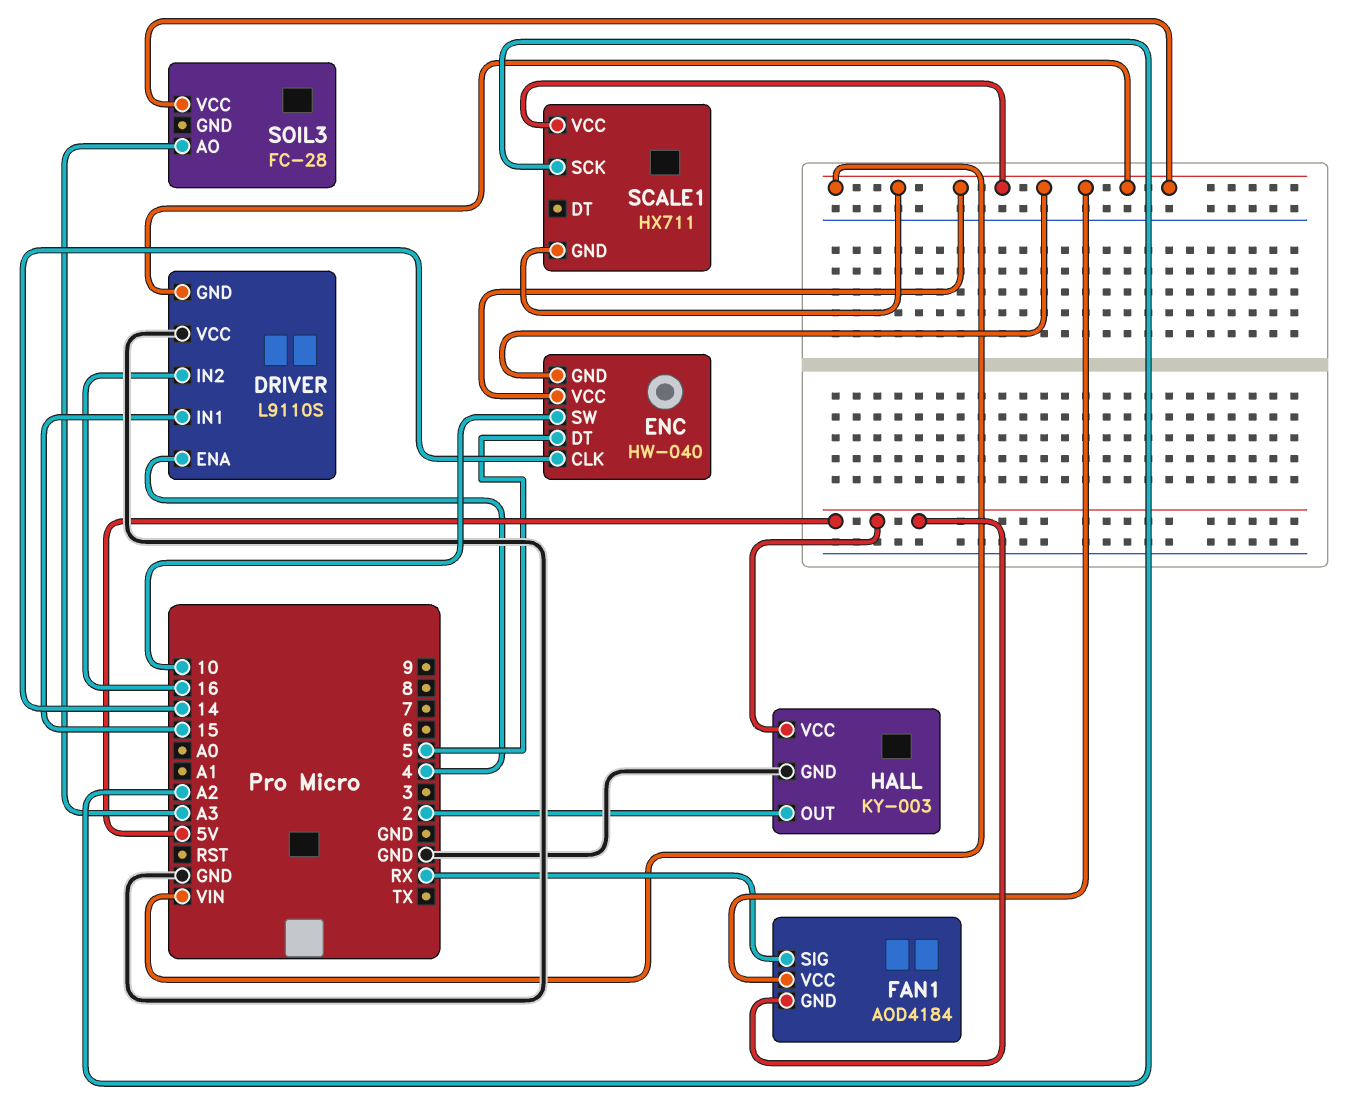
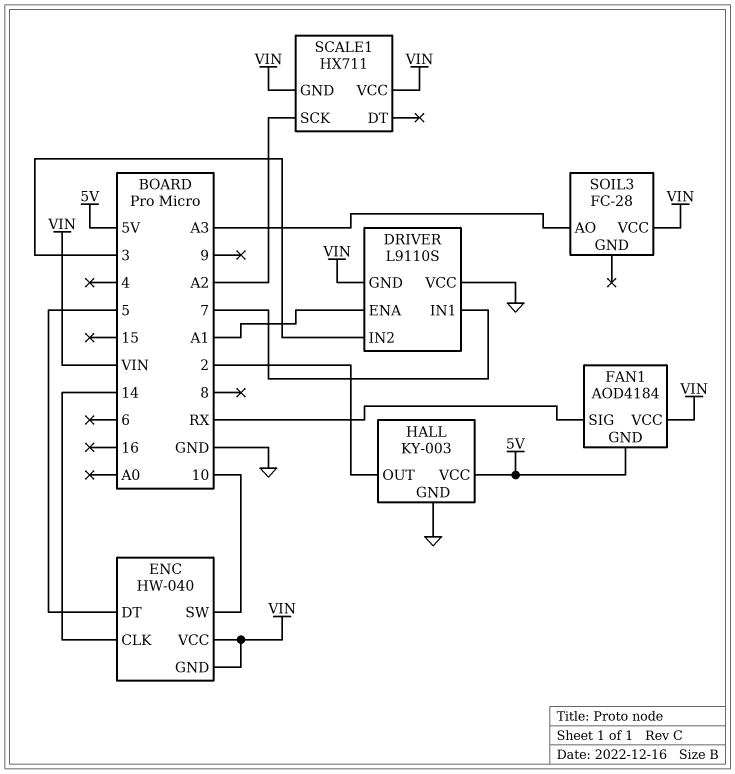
DRIVER pin ENA: 4 -> A1
DRIVER pin IN1: 15 -> 7
DRIVER pin IN2: 16 -> 3

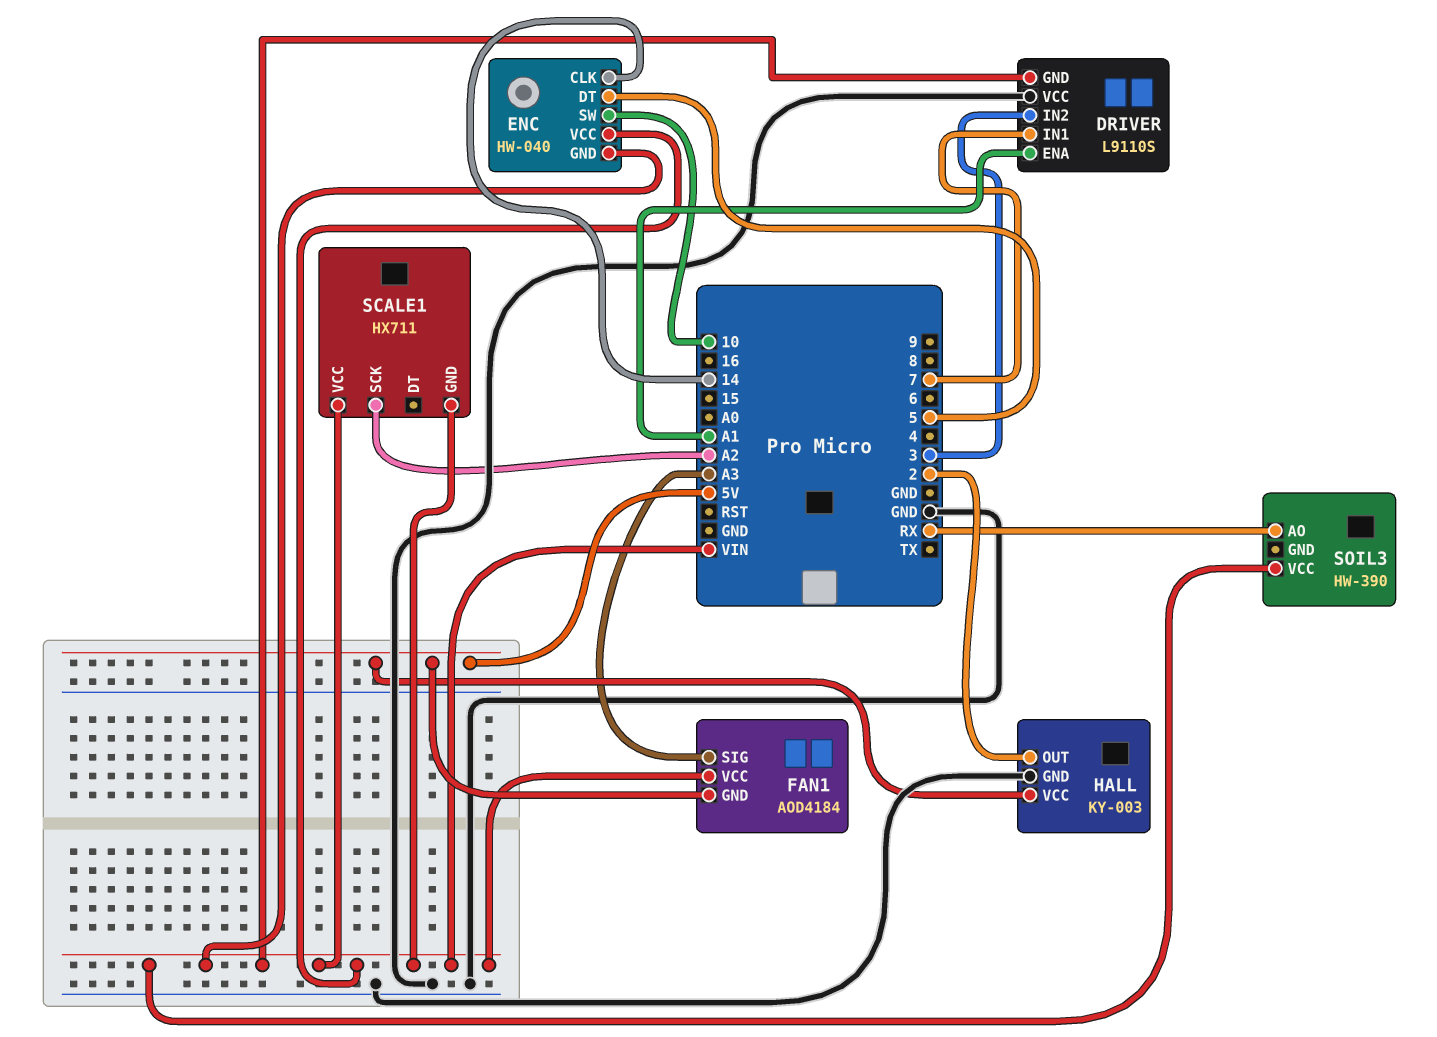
FAN1 pin SIG: RX -> A3
SOIL3: FC-28 -> HW-390
SOIL3 pin AO: A3 -> RX

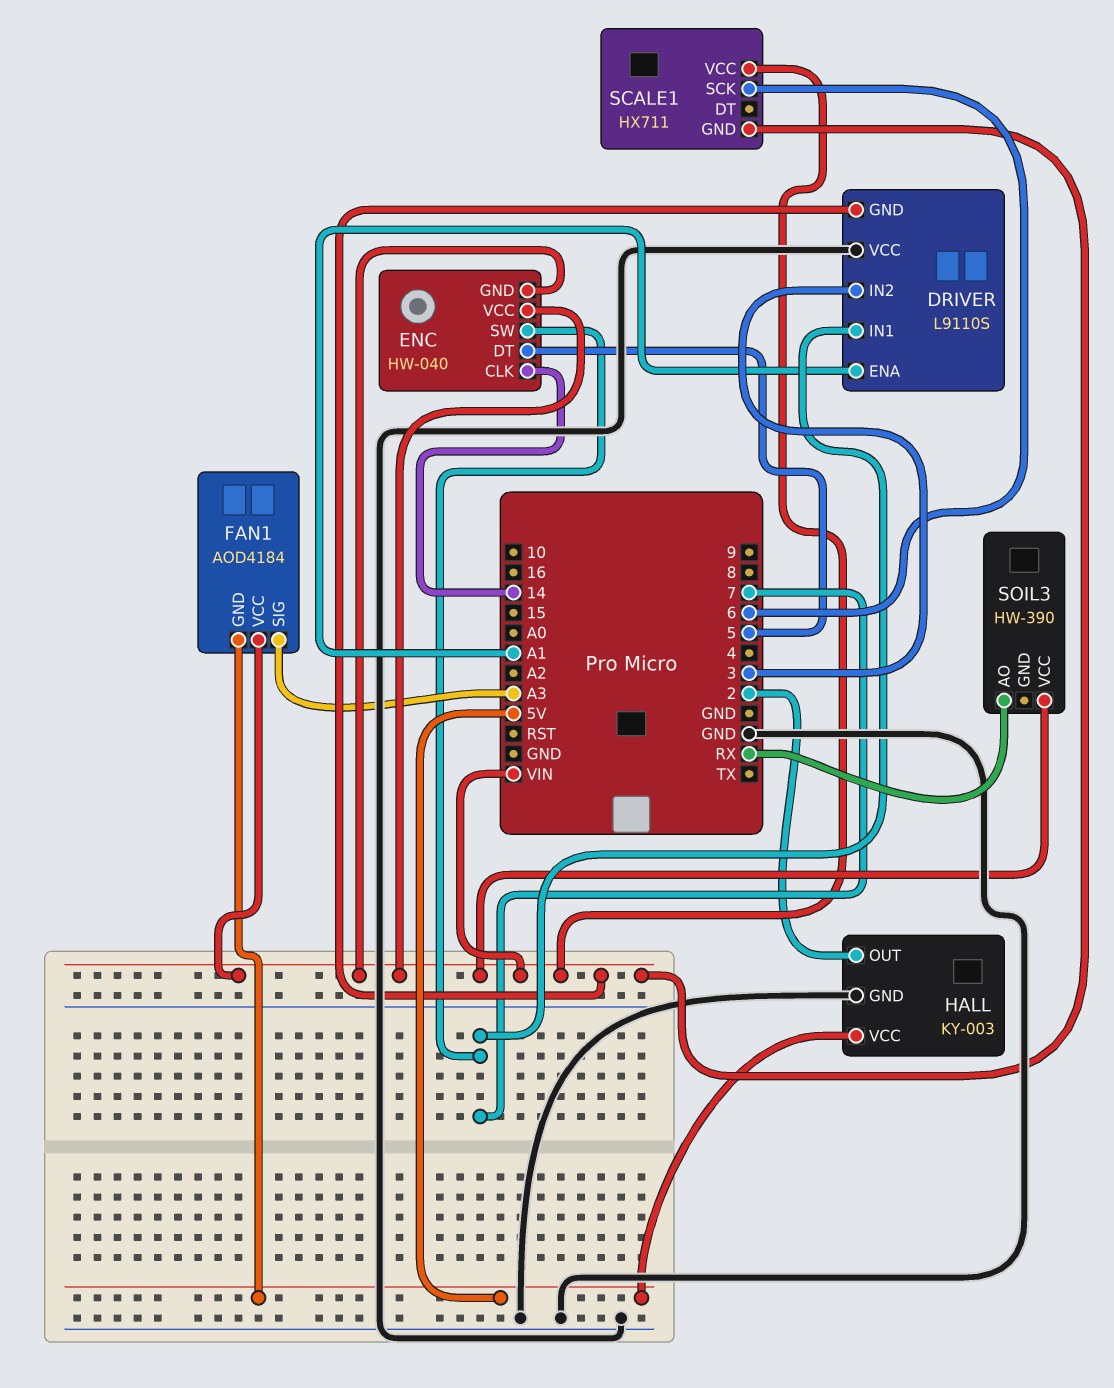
ENC pin SW: 10 -> 7
SCALE1 pin SCK: A2 -> 6

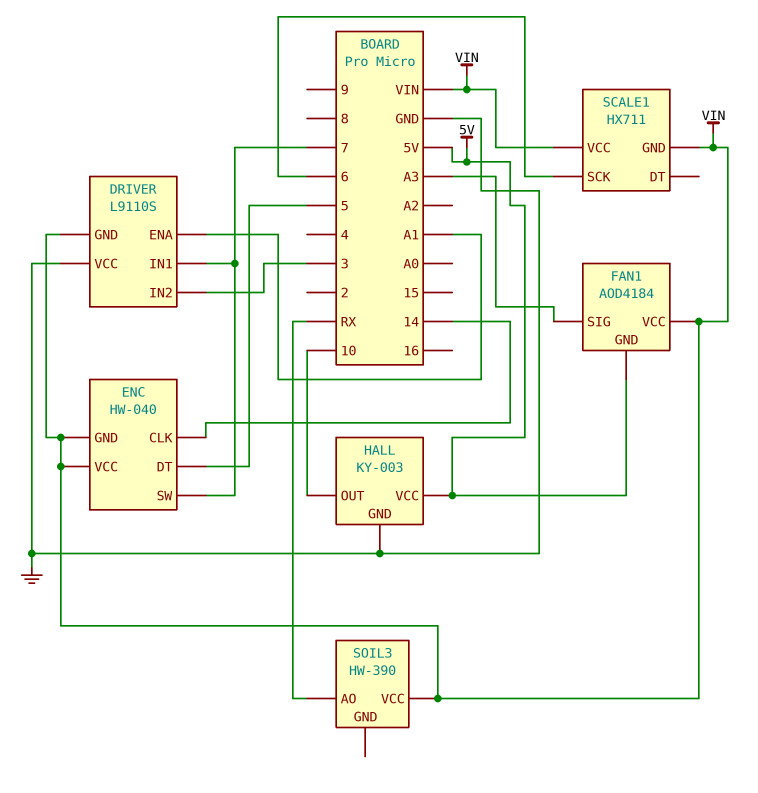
HALL pin OUT: 2 -> 10

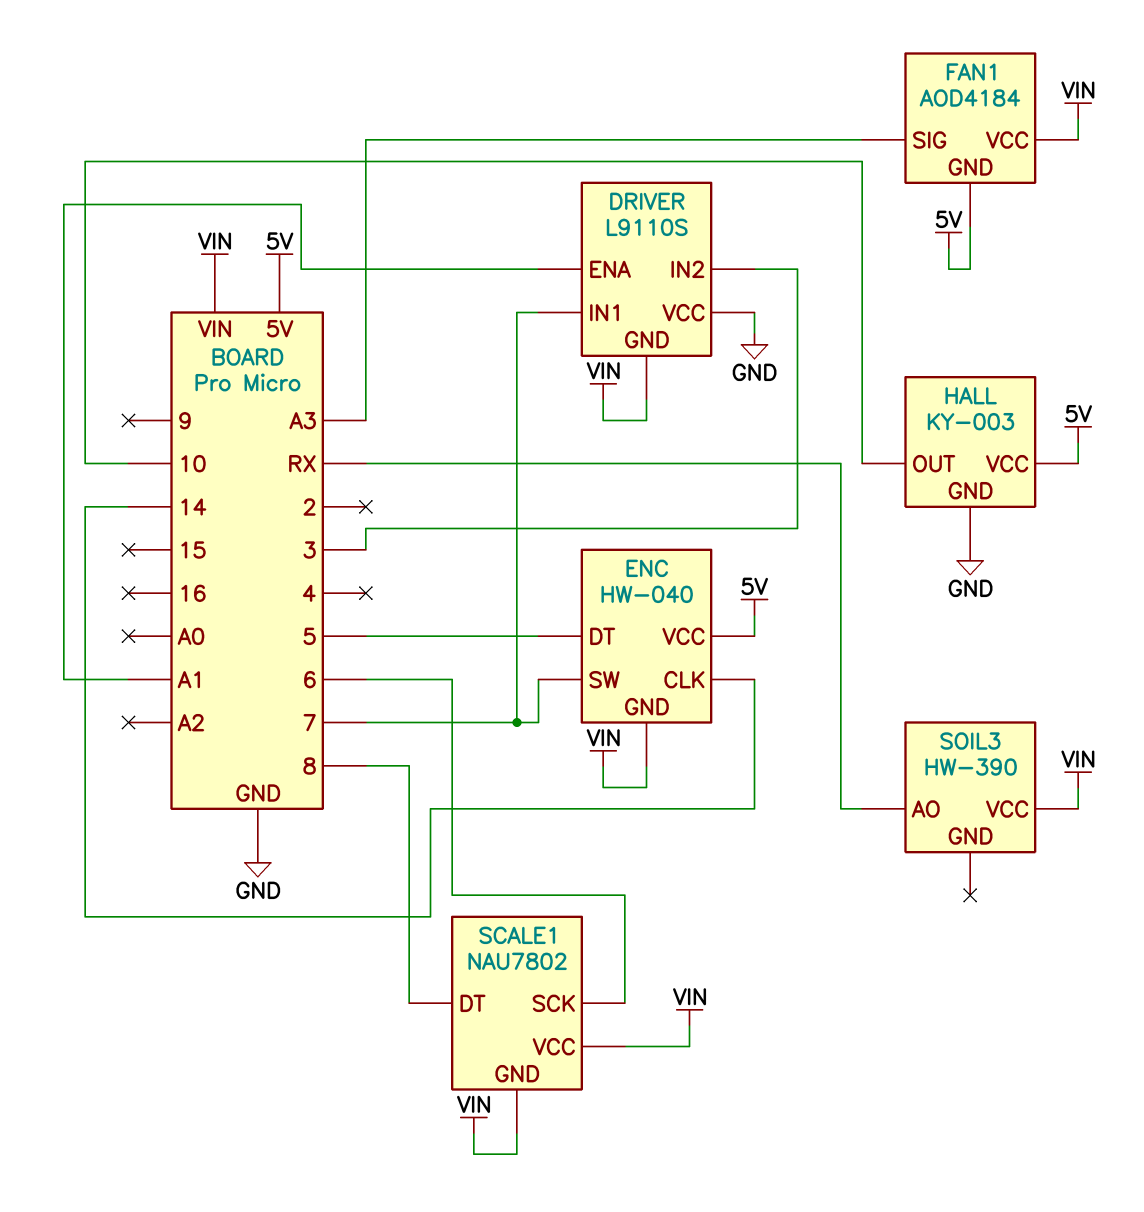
ENC pin VCC: VIN -> 5V
SCALE1: HX711 -> NAU7802
SCALE1 pin DT: none -> 8

